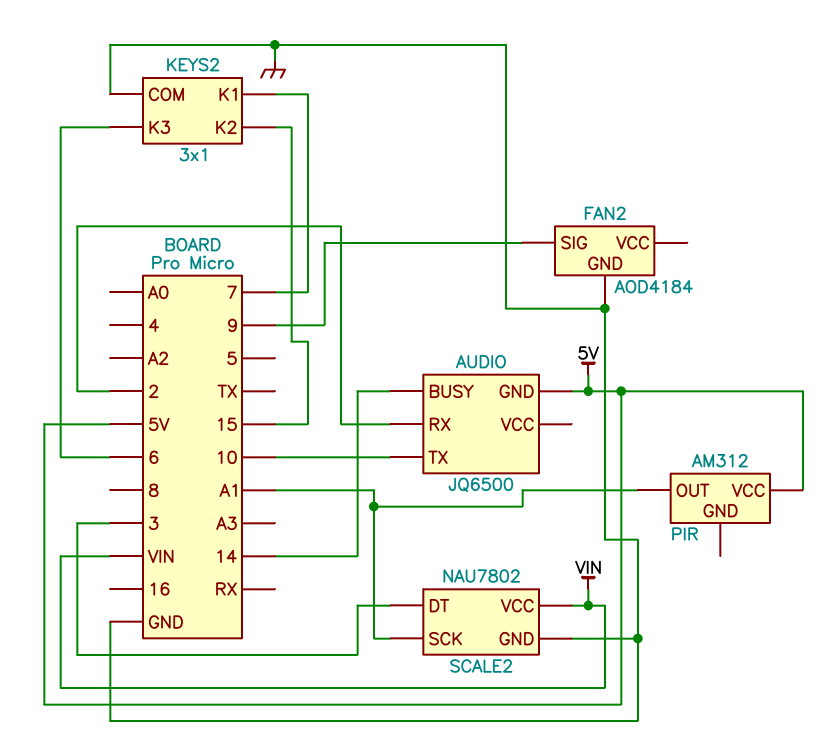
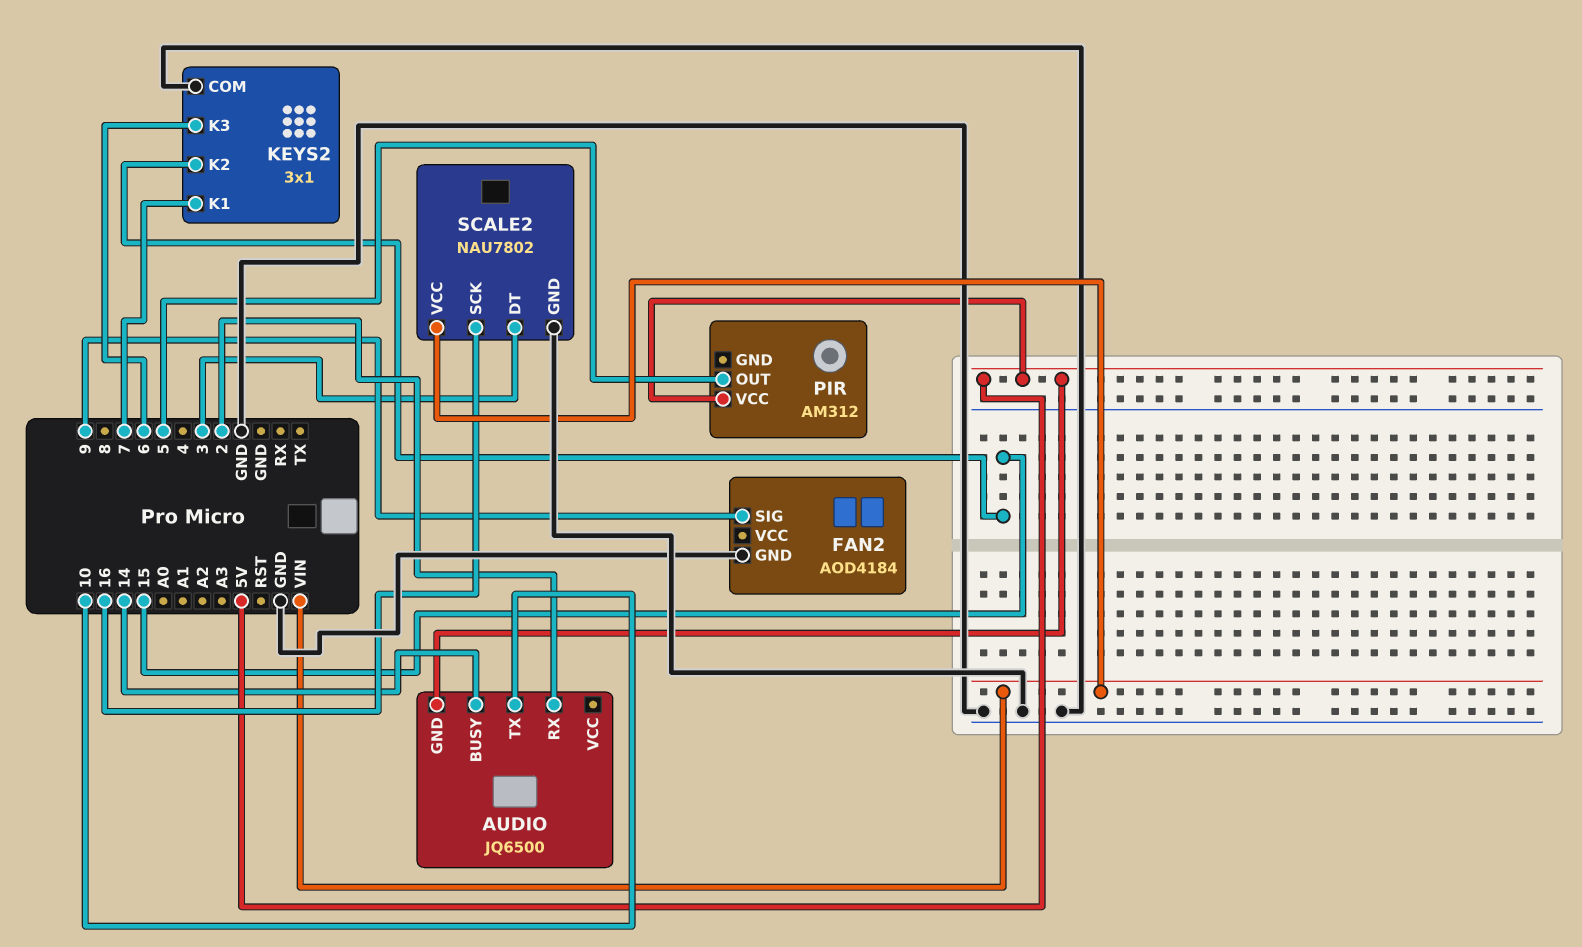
PIR pin OUT: A1 -> 5
SCALE2 pin SCK: A1 -> 16

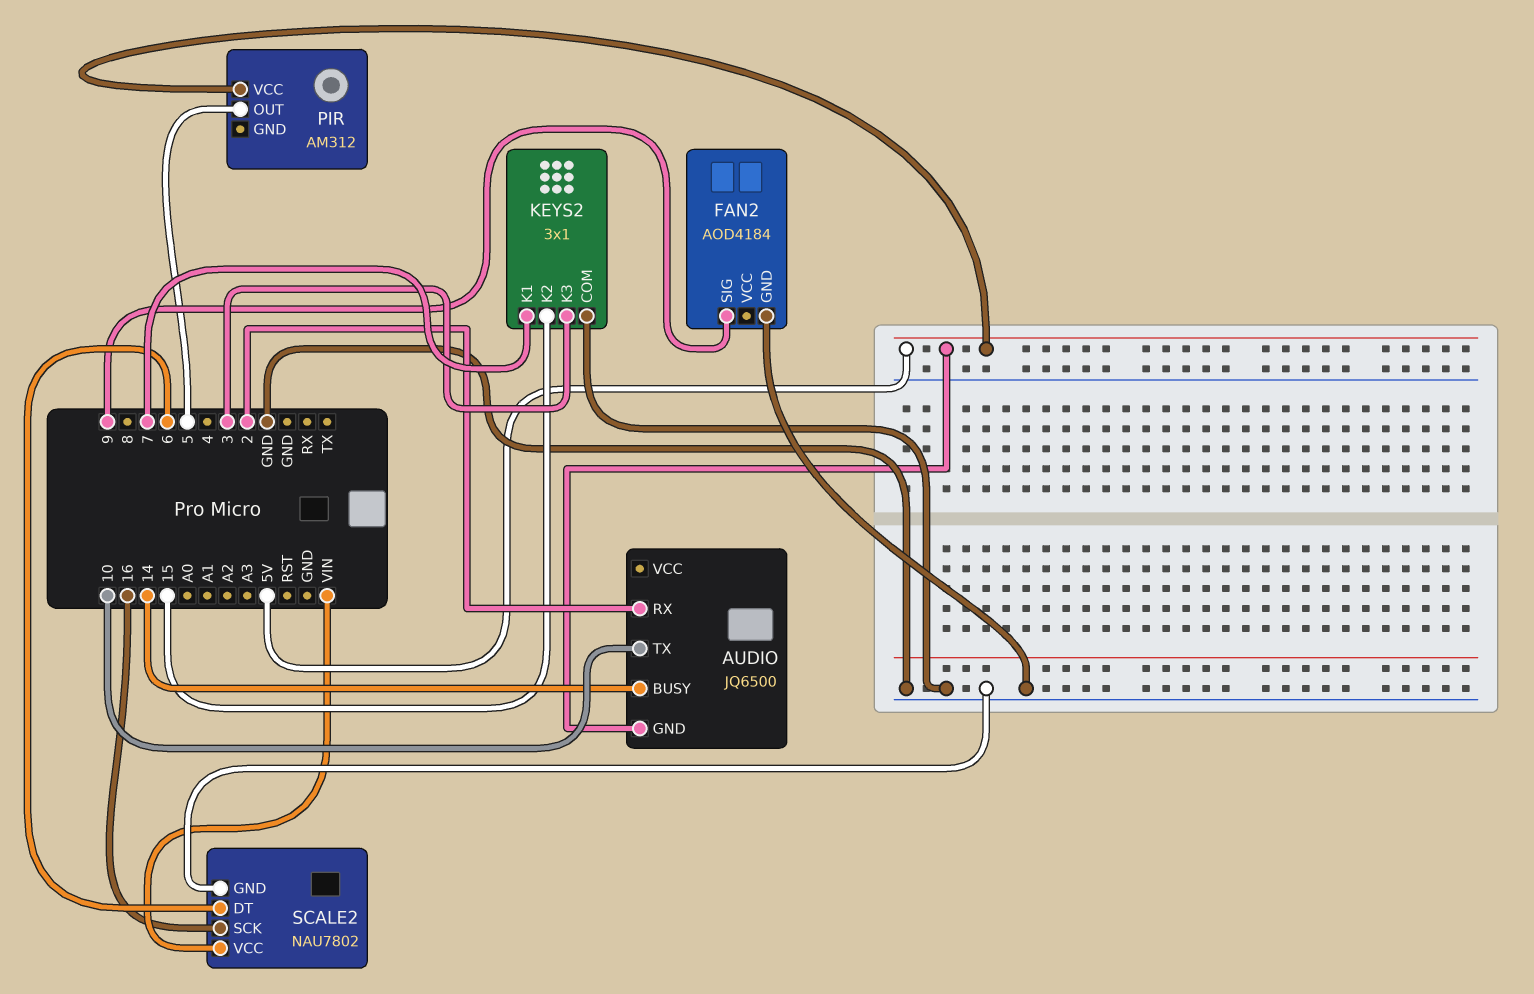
KEYS2 pin K3: 6 -> 3
SCALE2 pin DT: 3 -> 6

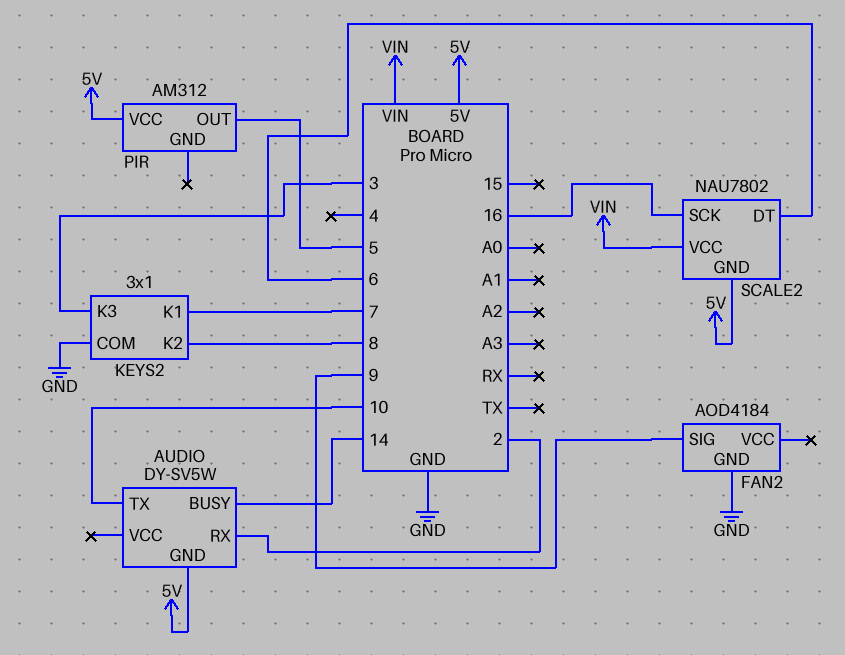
AUDIO: JQ6500 -> DY-SV5W
KEYS2 pin K2: 15 -> 8
SCALE2 pin GND: GND -> 5V

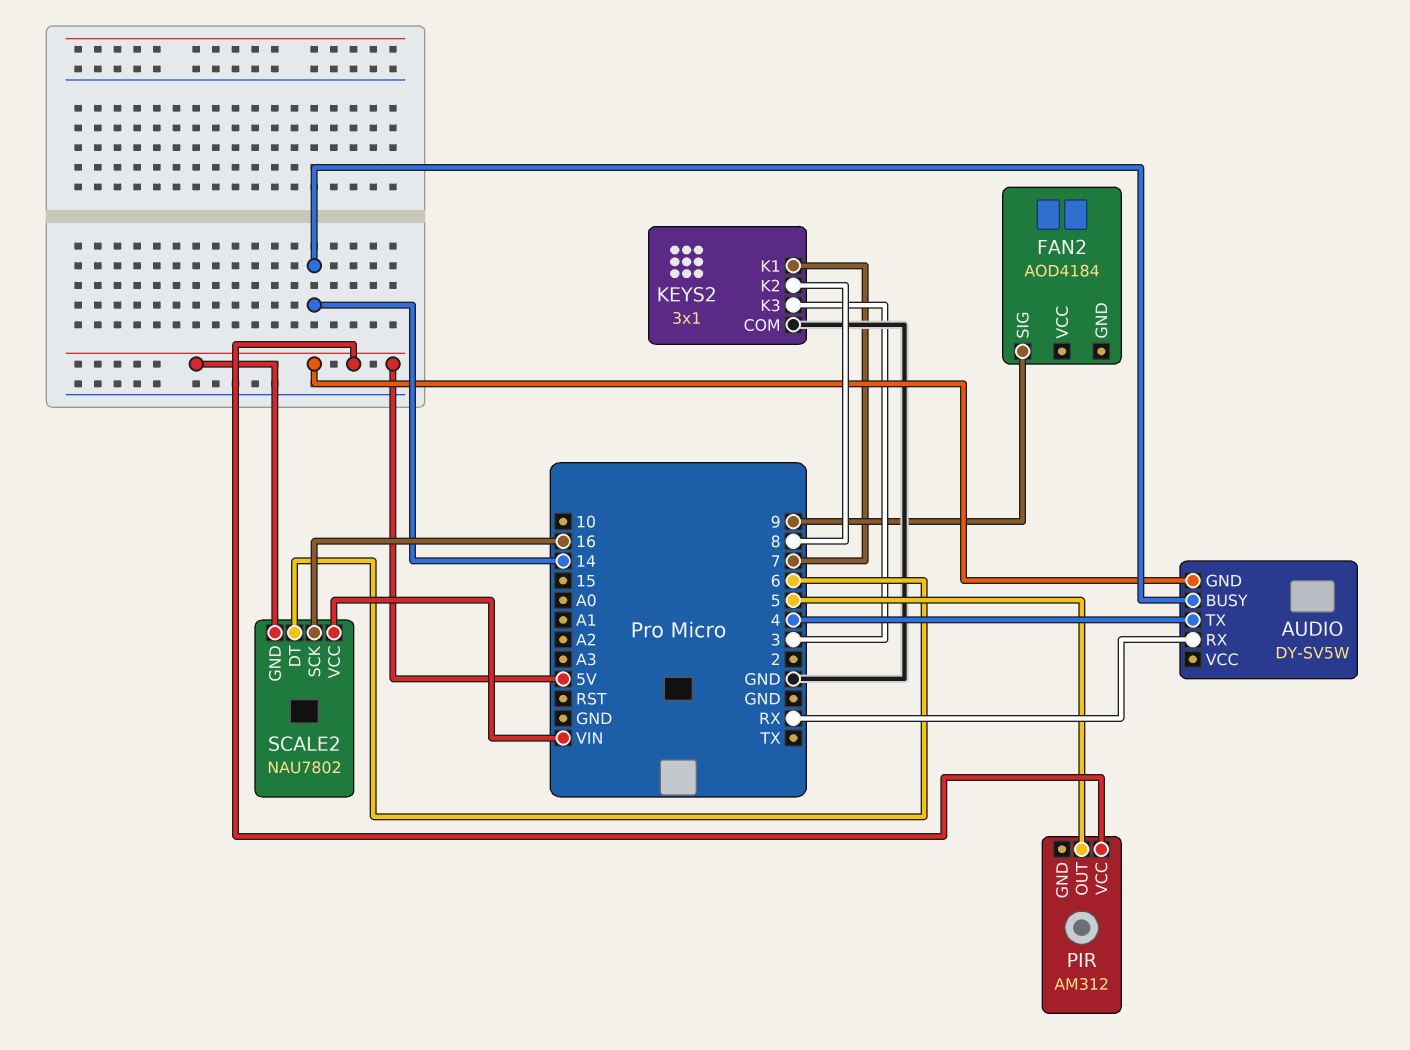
AUDIO pin RX: 2 -> RX
AUDIO pin TX: 10 -> 4
FAN2 pin GND: GND -> none

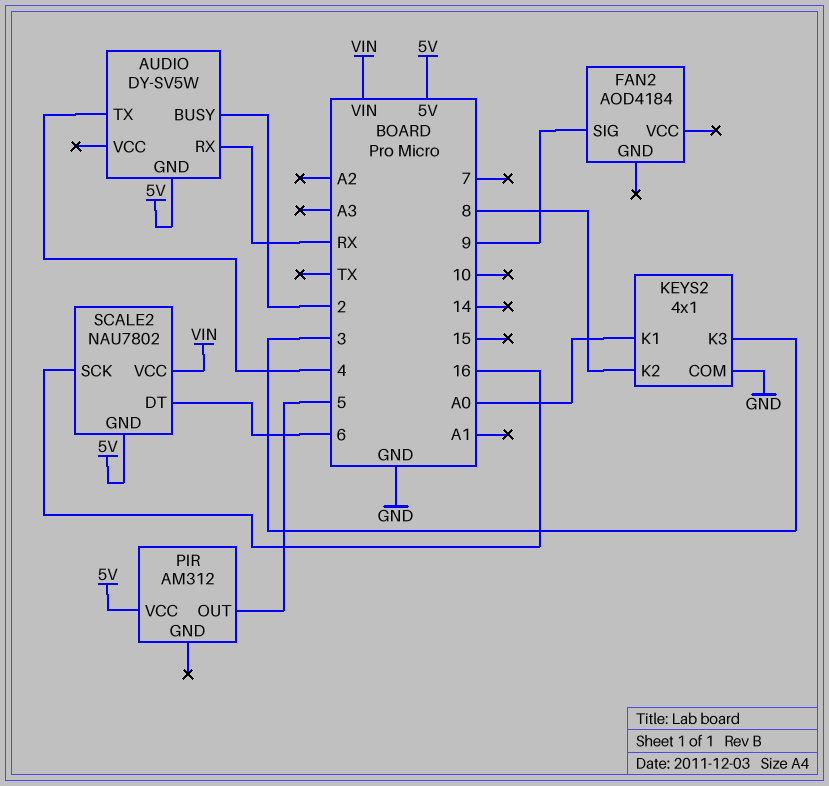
AUDIO pin BUSY: 14 -> 2
KEYS2: 3x1 -> 4x1
KEYS2 pin K1: 7 -> A0

